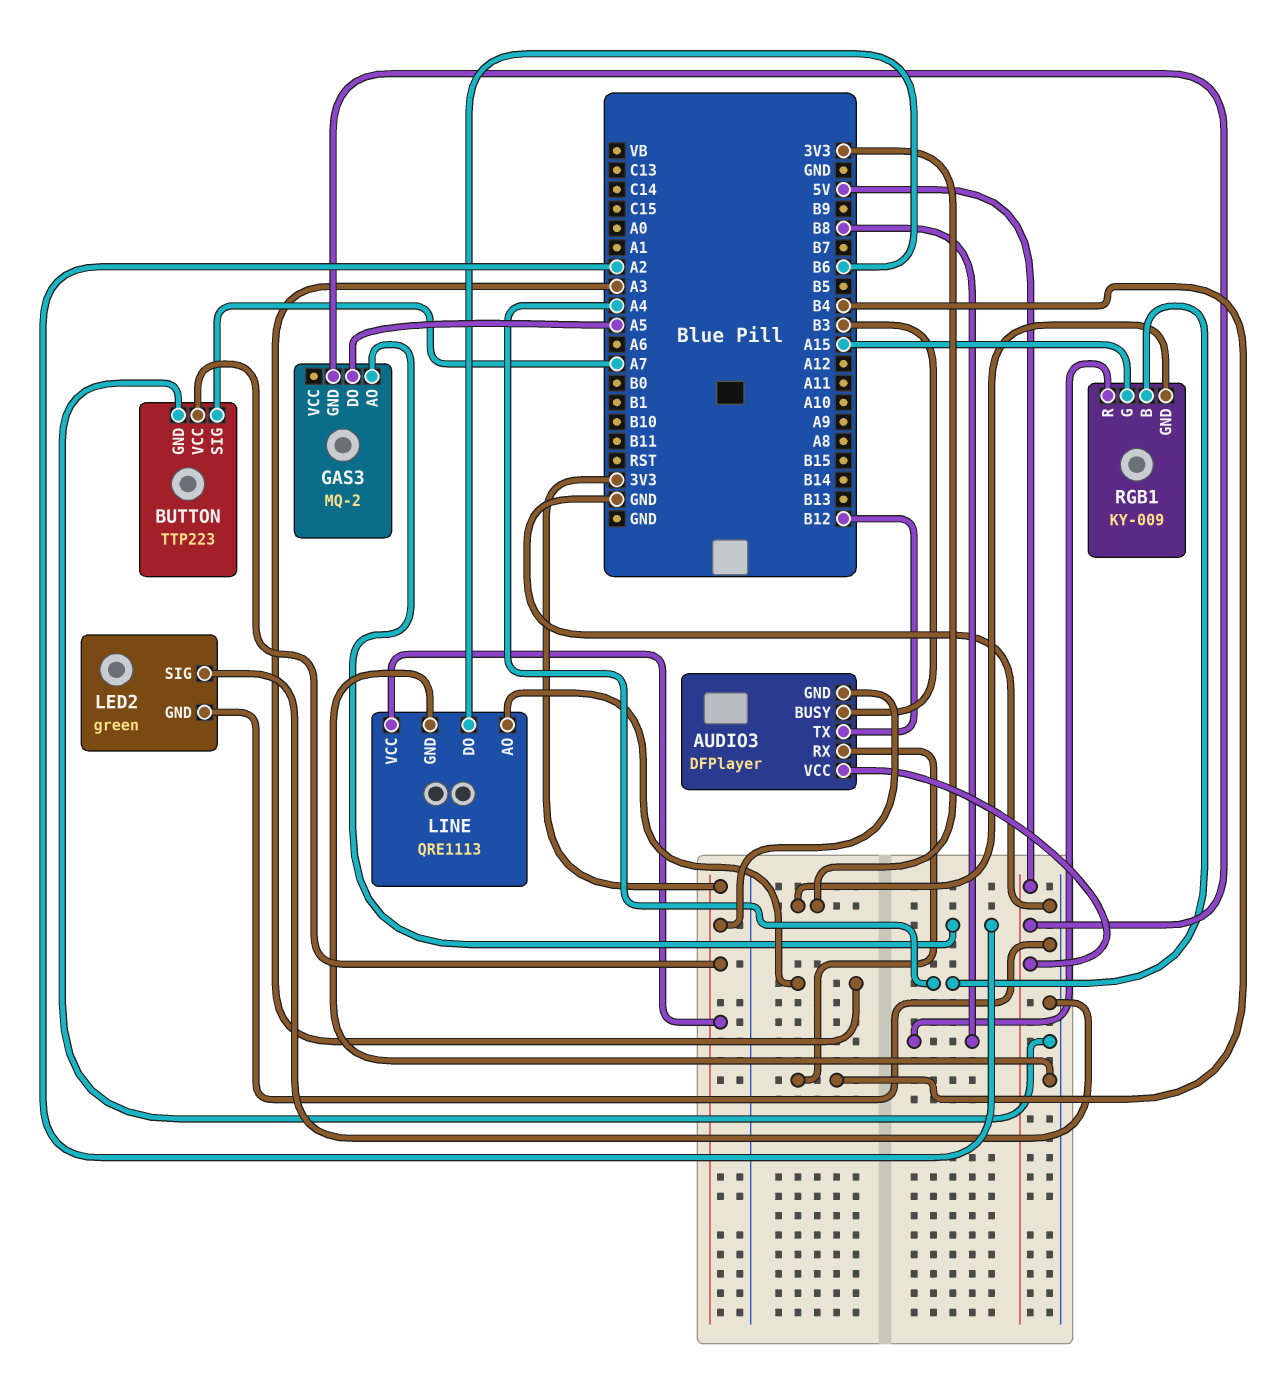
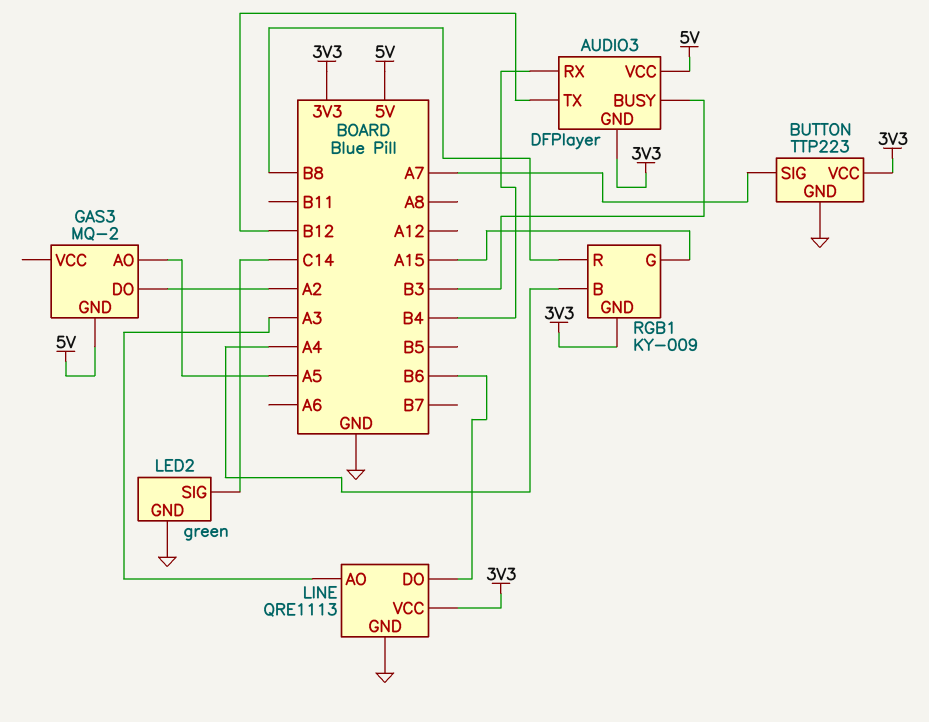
GAS3 pin AO: A2 -> A5
GAS3 pin DO: A5 -> A2
LED2 pin SIG: GND -> C14

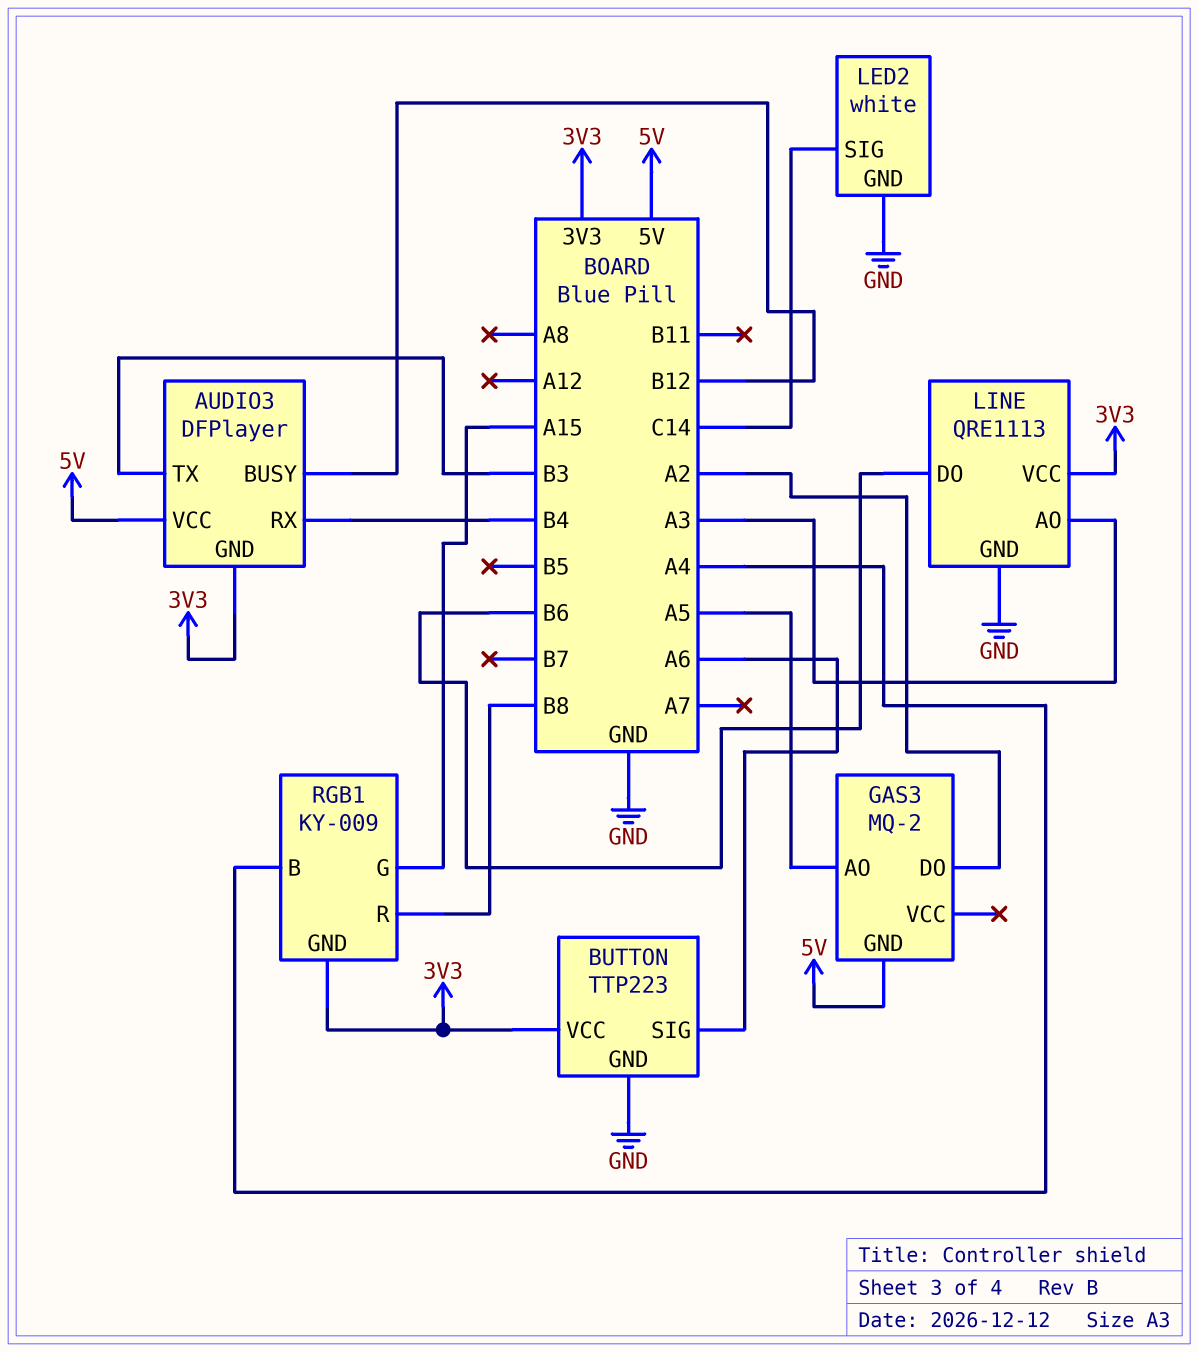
AUDIO3 pin BUSY: B3 -> B12
AUDIO3 pin TX: B12 -> B3
BUTTON pin SIG: A7 -> A6
LED2: green -> white

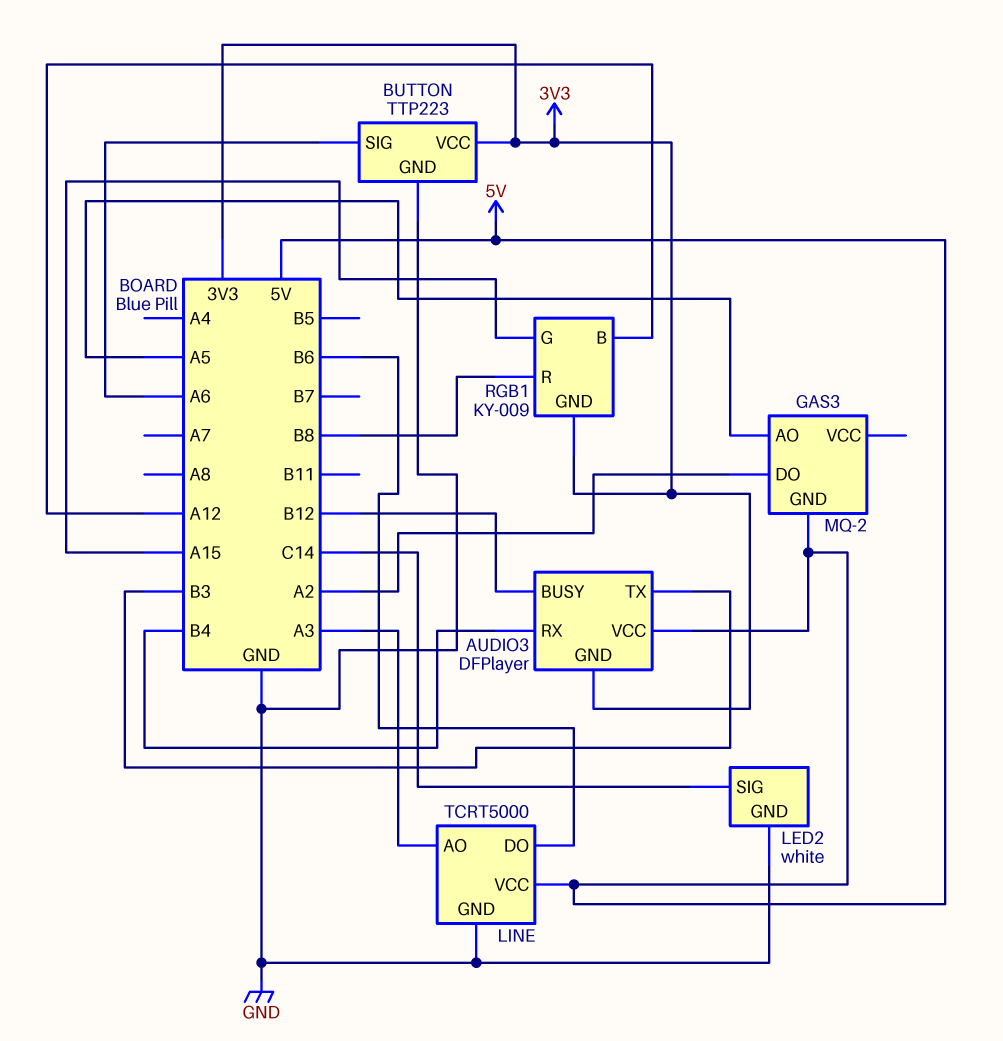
LINE: QRE1113 -> TCRT5000
LINE pin VCC: 3V3 -> 5V
RGB1 pin B: A4 -> A12

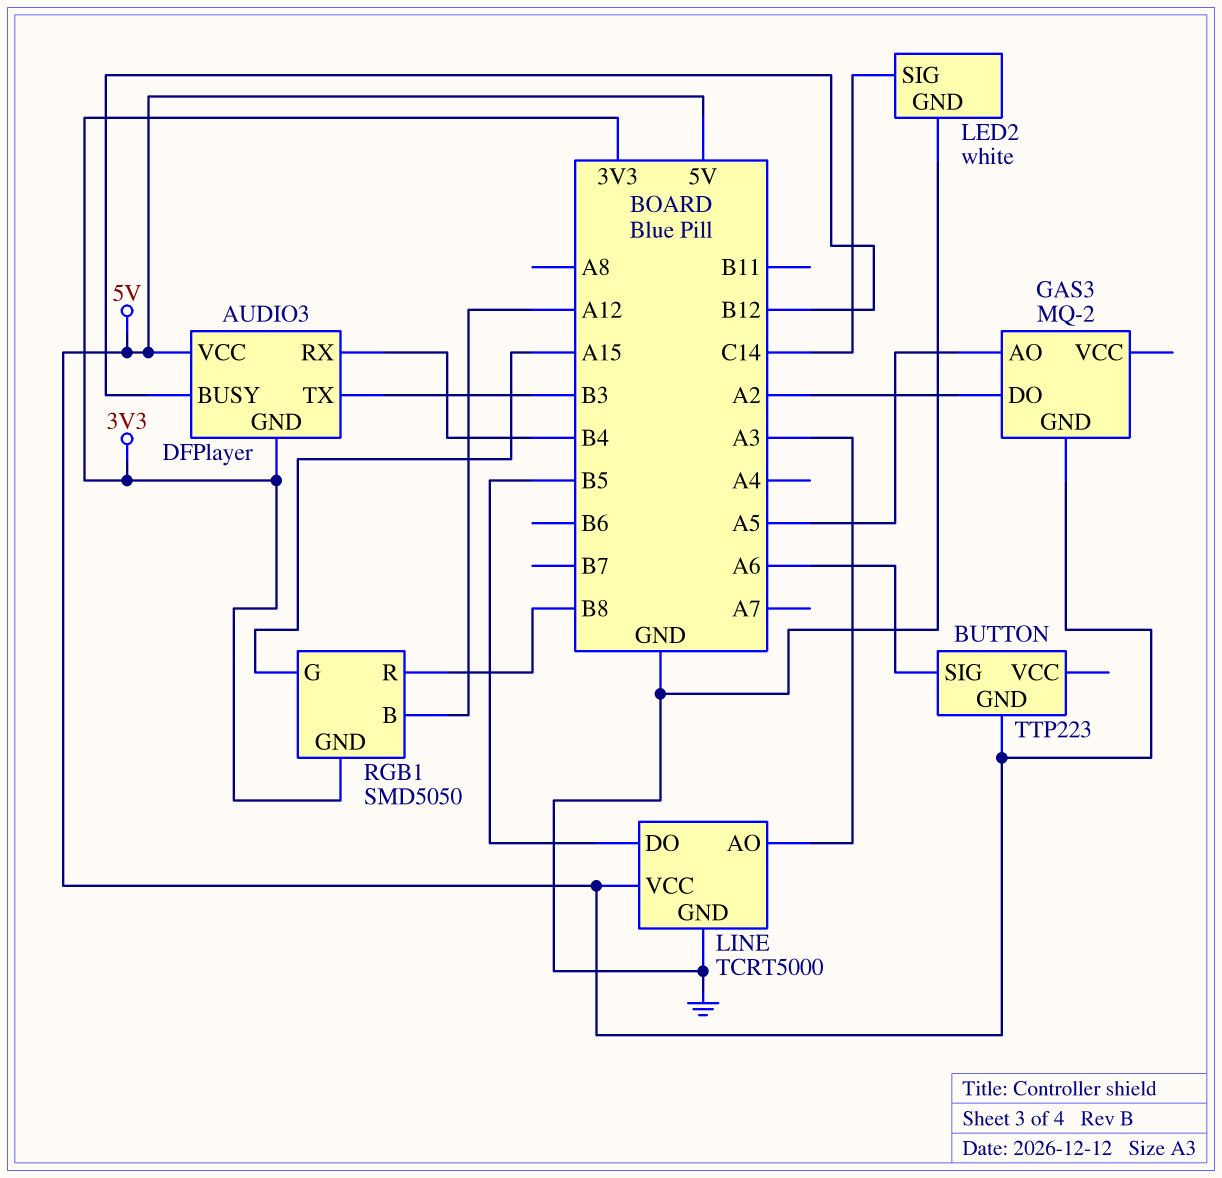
BUTTON pin GND: GND -> 5V
BUTTON pin VCC: 3V3 -> none
LINE pin DO: B6 -> B5
RGB1: KY-009 -> SMD5050

